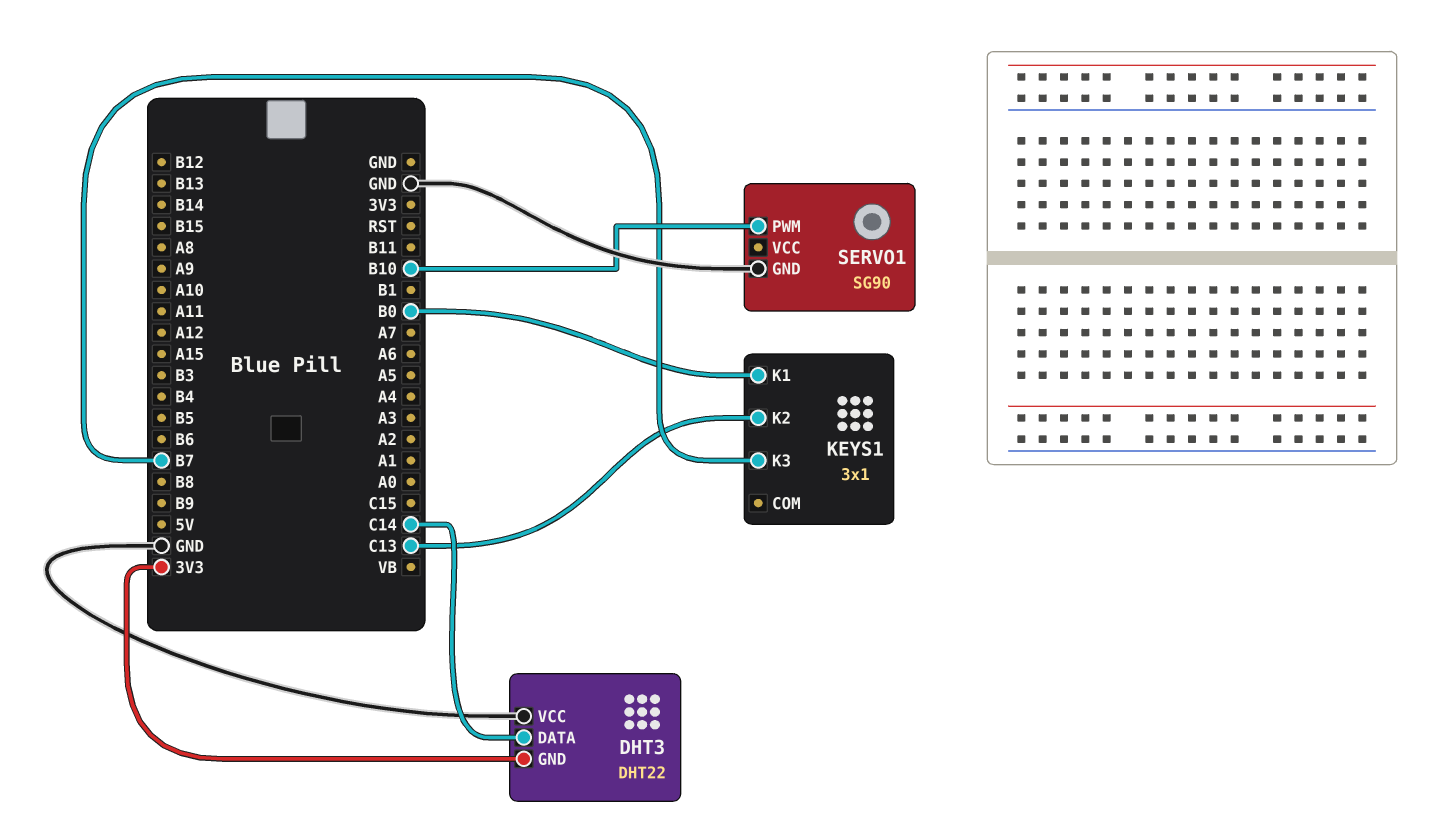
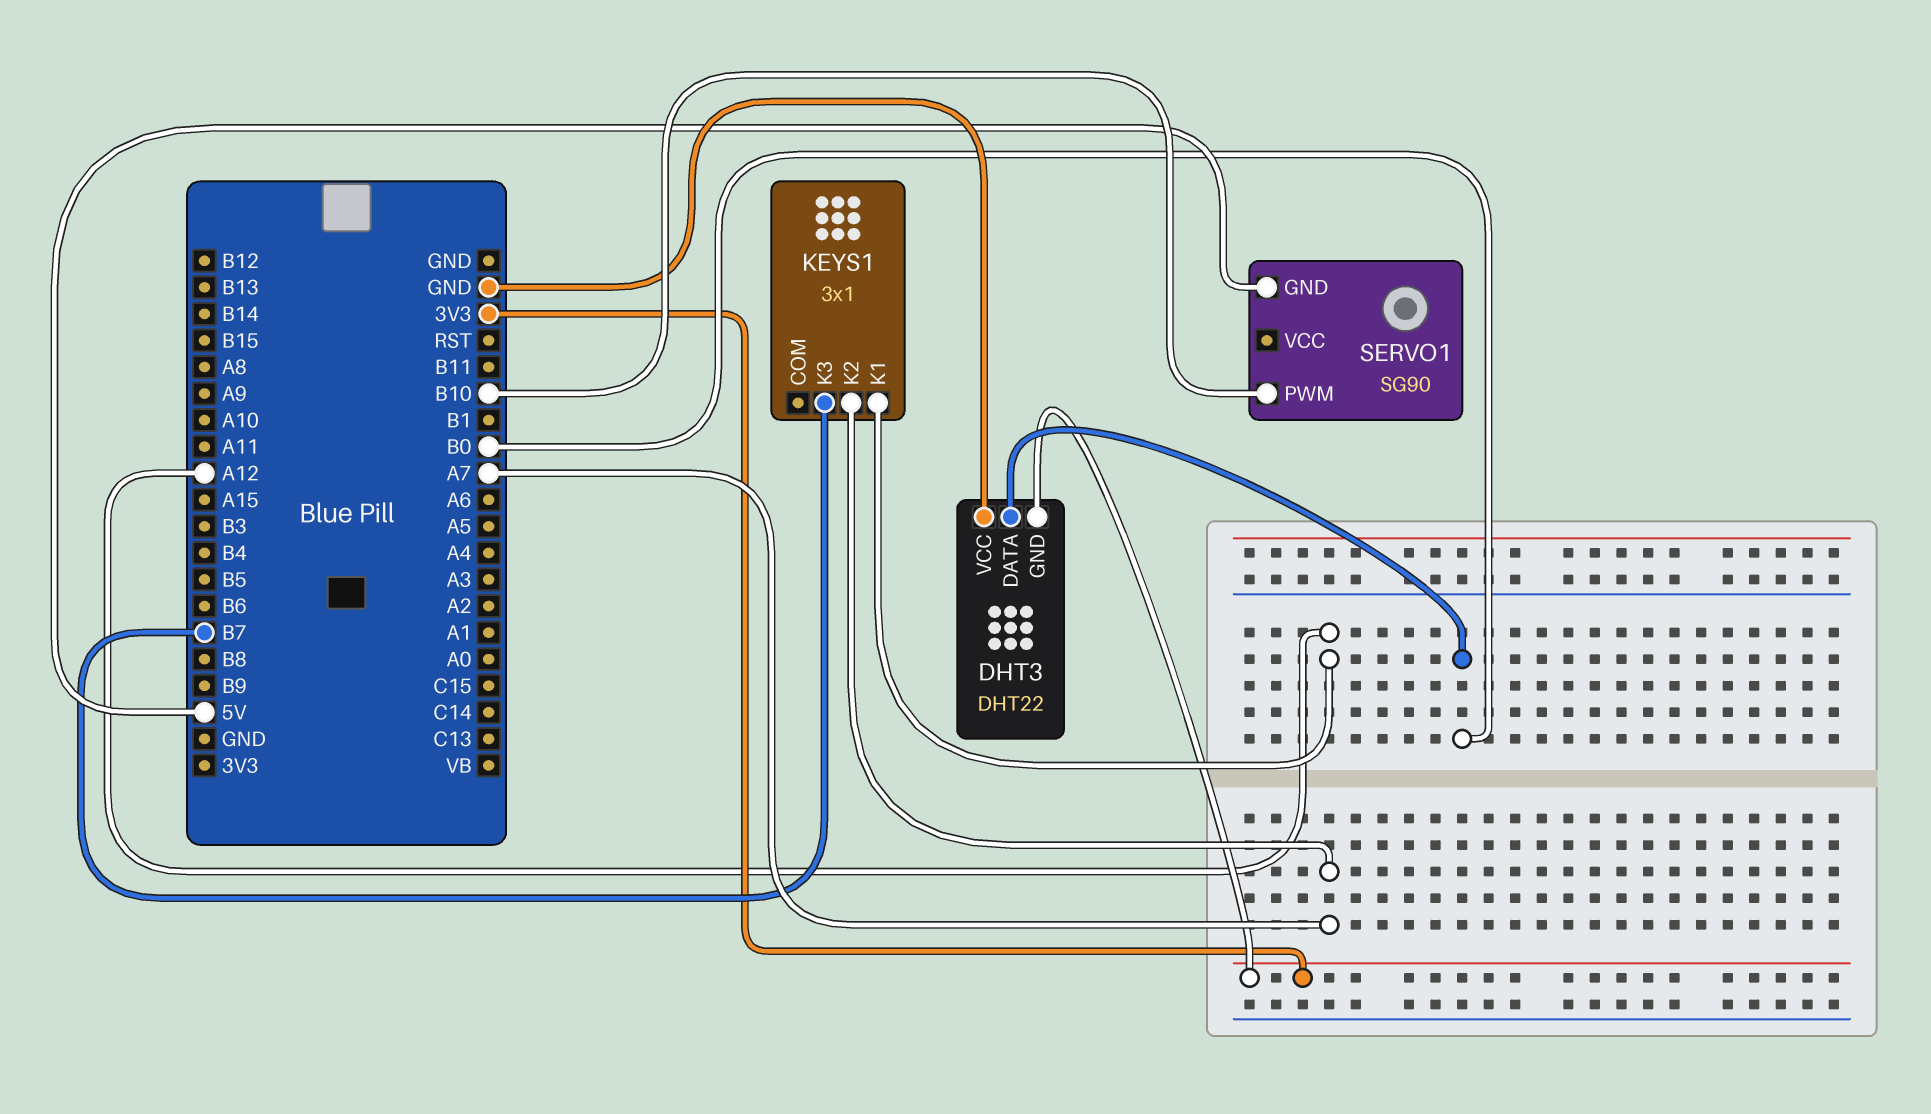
DHT3 pin DATA: C14 -> B0
KEYS1 pin K1: B0 -> A12
KEYS1 pin K2: C13 -> A7
SERVO1 pin GND: GND -> 5V

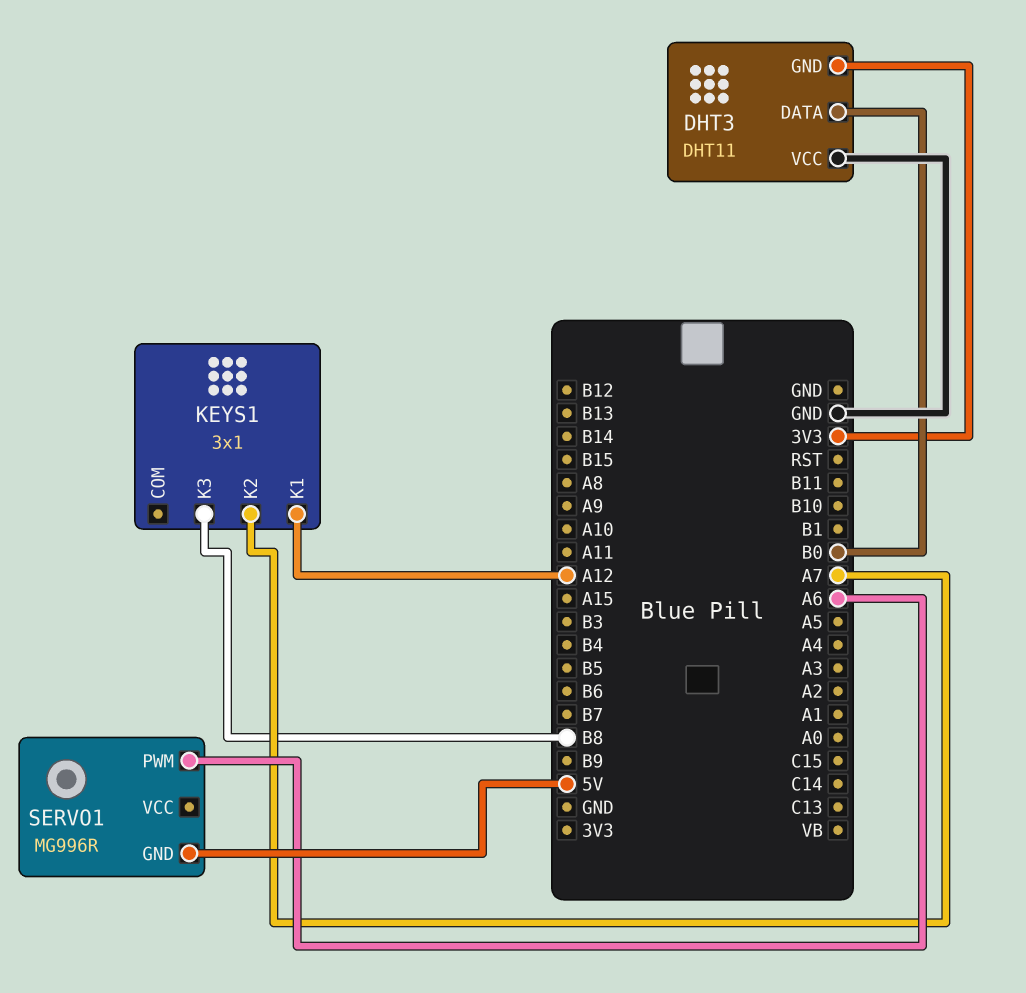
DHT3: DHT22 -> DHT11
KEYS1 pin K3: B7 -> B8
SERVO1: SG90 -> MG996R
SERVO1 pin PWM: B10 -> A6

